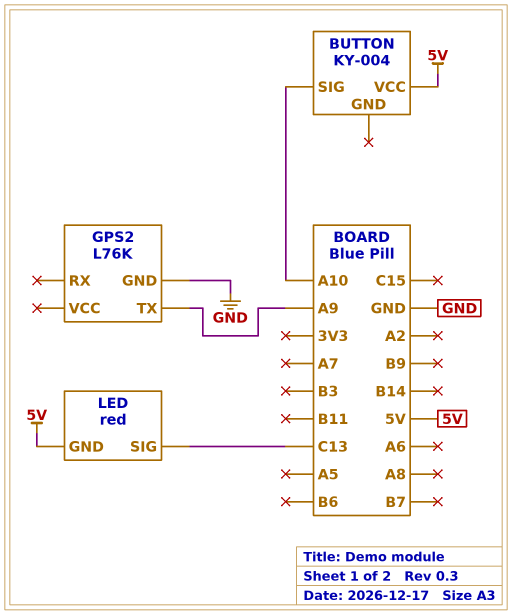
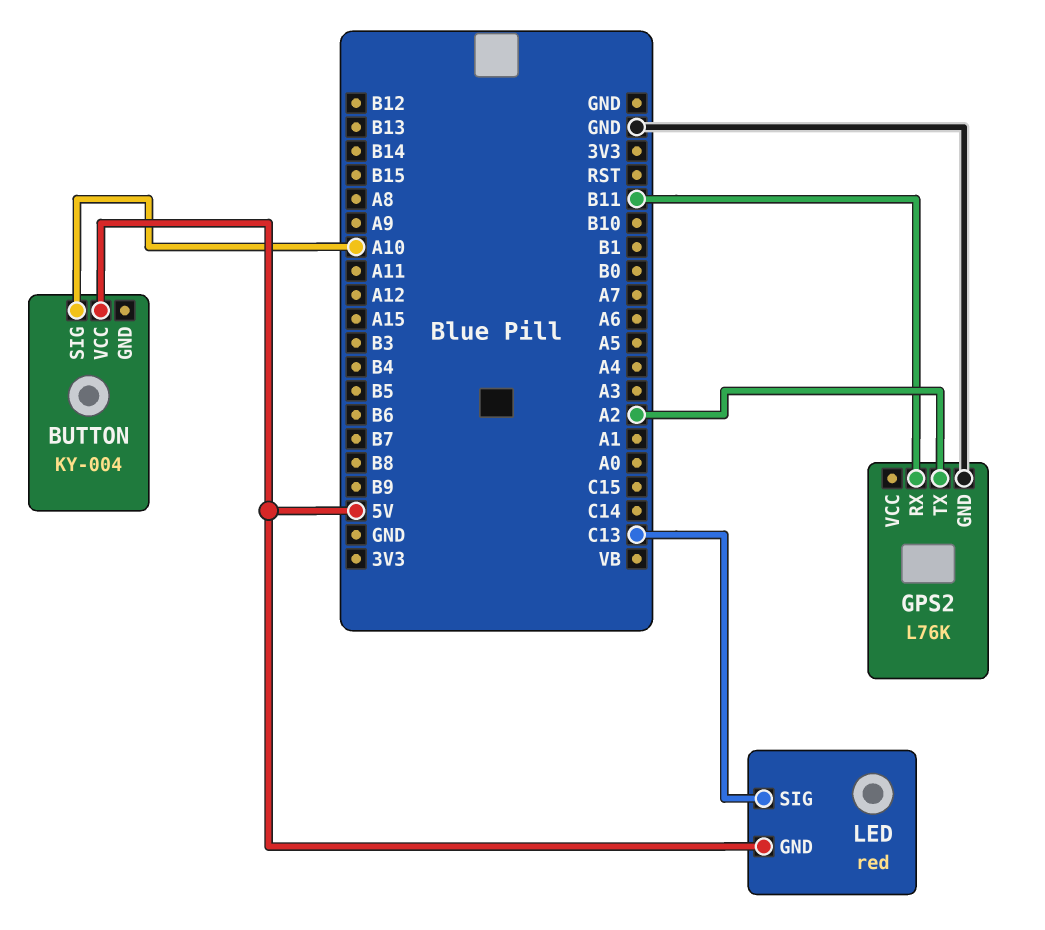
GPS2 pin RX: none -> B11
GPS2 pin TX: A9 -> A2

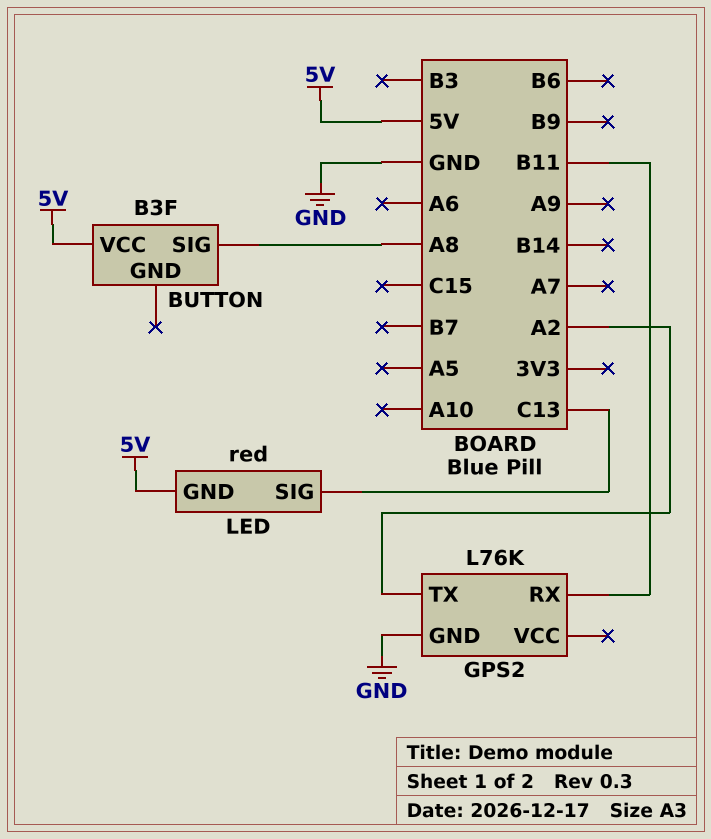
BUTTON: KY-004 -> B3F
BUTTON pin SIG: A10 -> A8

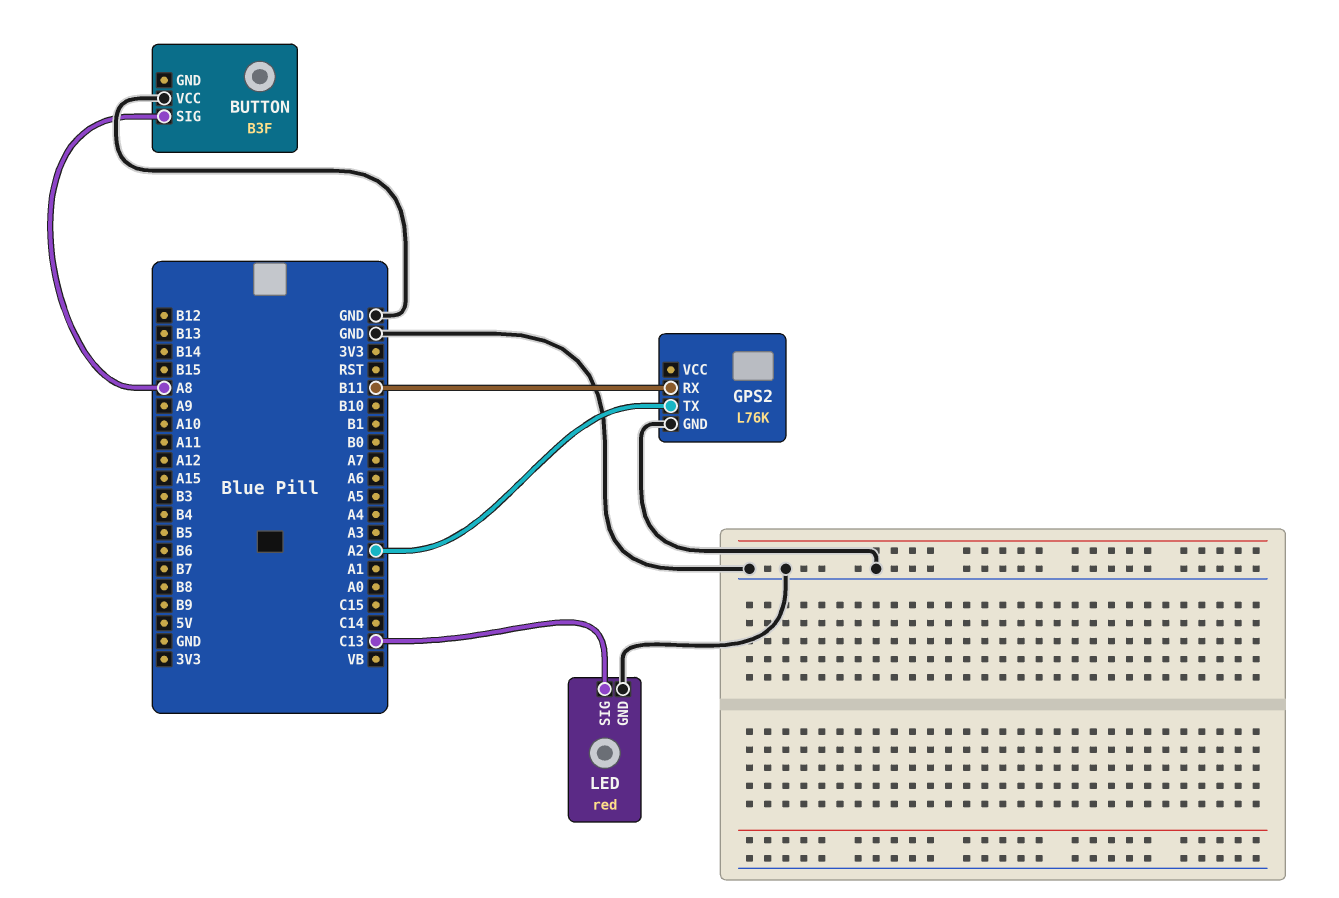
BUTTON pin VCC: 5V -> GND
LED pin GND: 5V -> GND

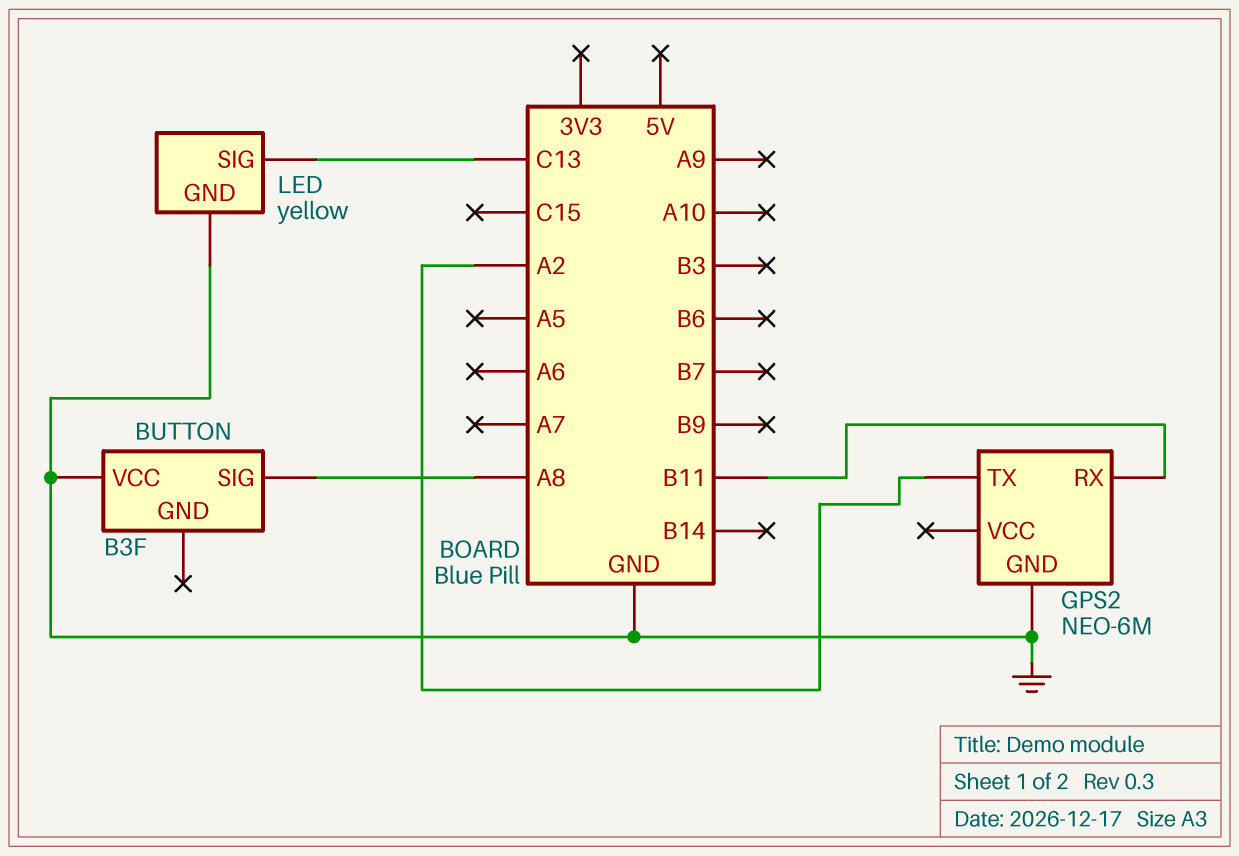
GPS2: L76K -> NEO-6M
LED: red -> yellow

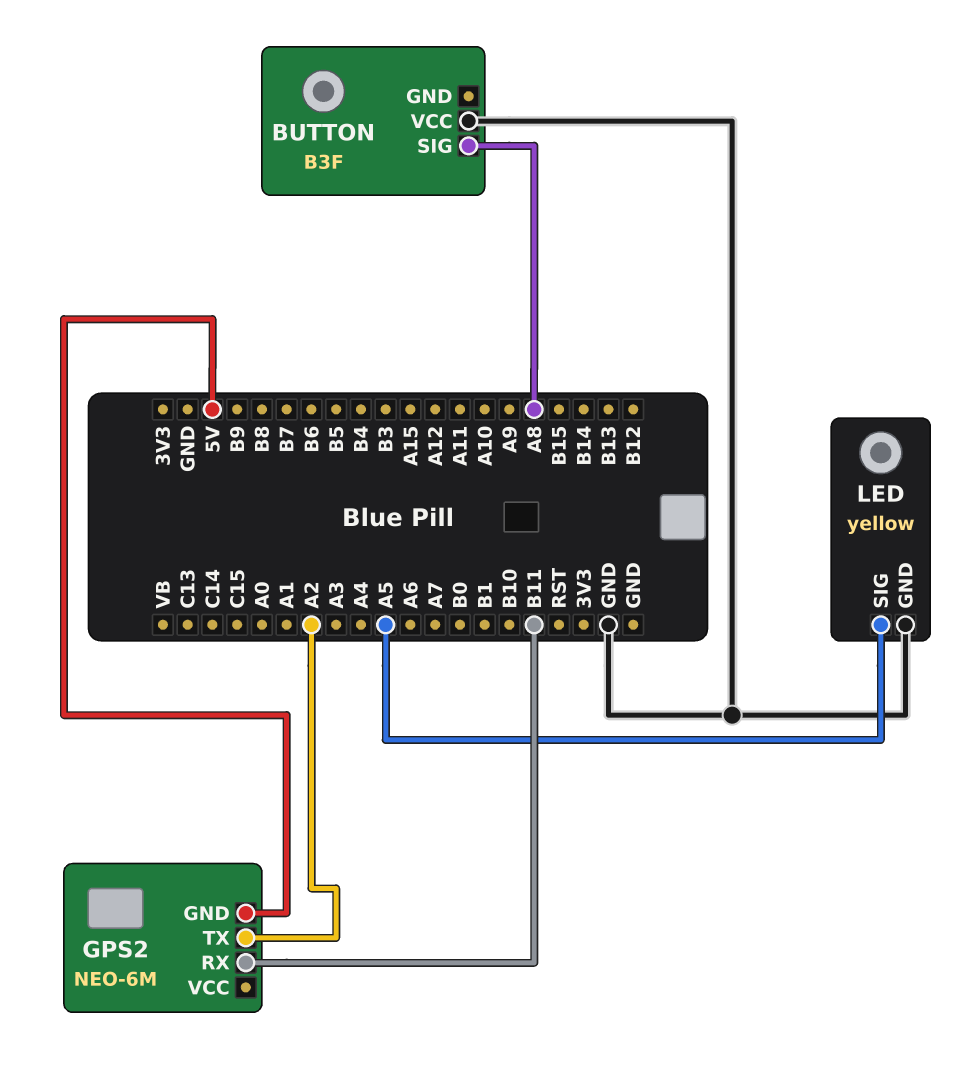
GPS2 pin GND: GND -> 5V
LED pin SIG: C13 -> A5

